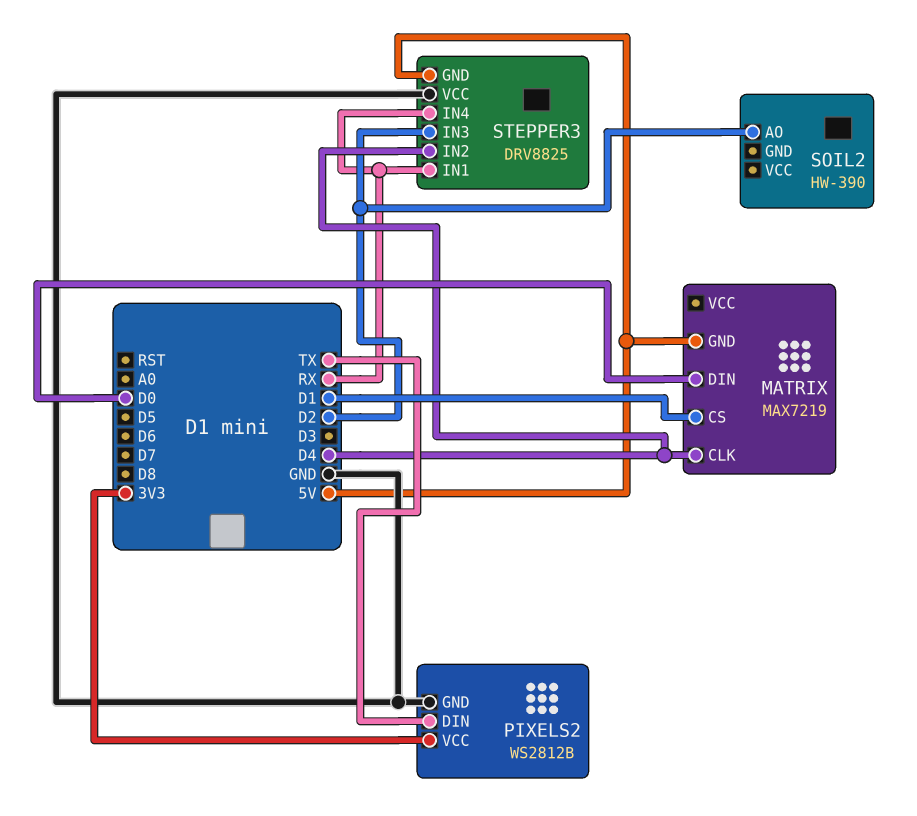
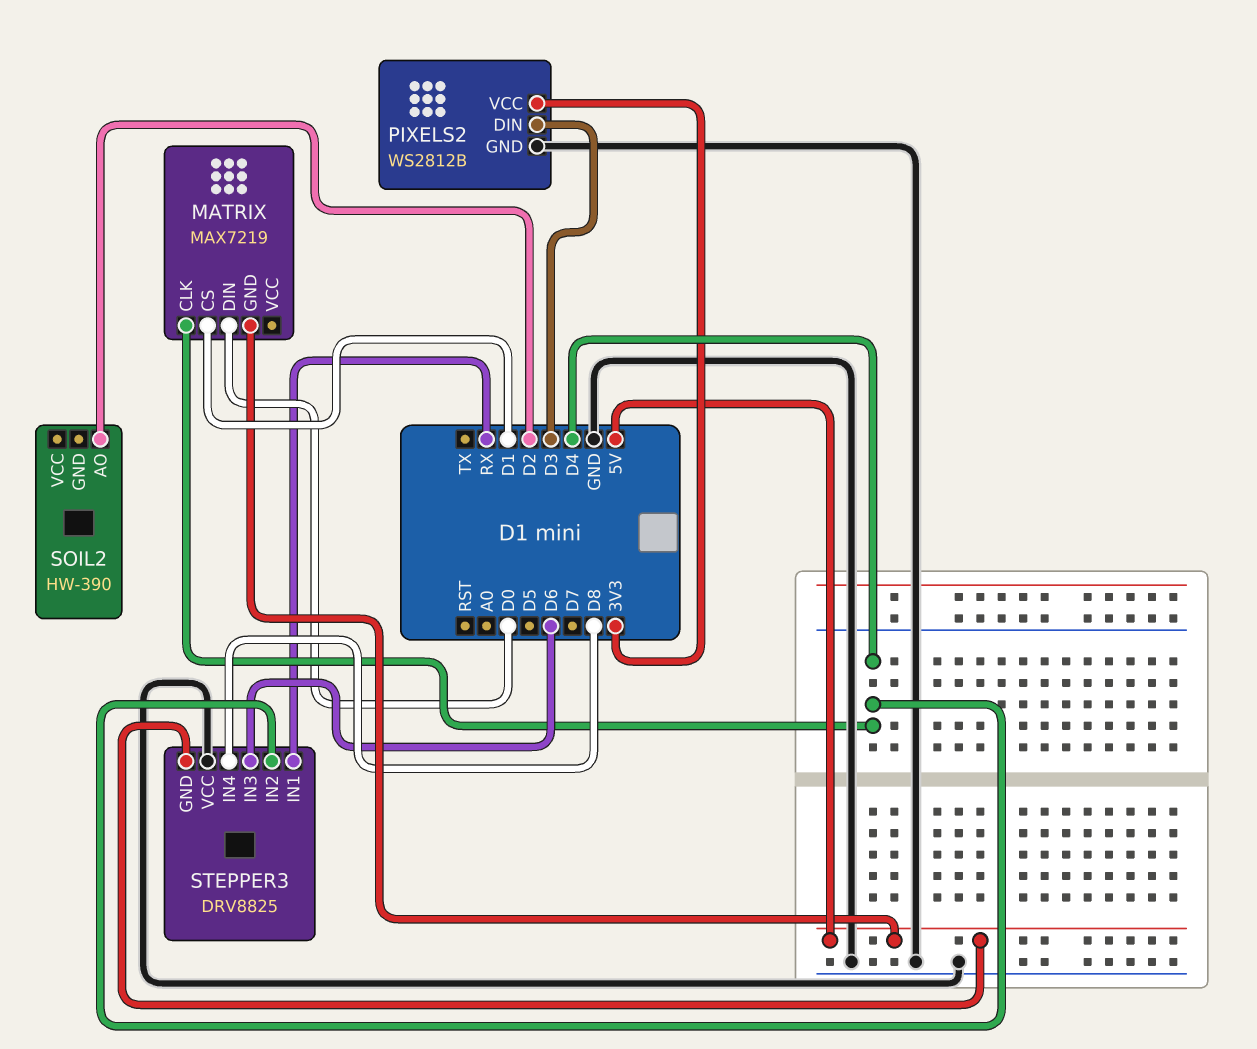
PIXELS2 pin DIN: TX -> D3
STEPPER3 pin IN3: D2 -> D6
STEPPER3 pin IN4: RX -> D8

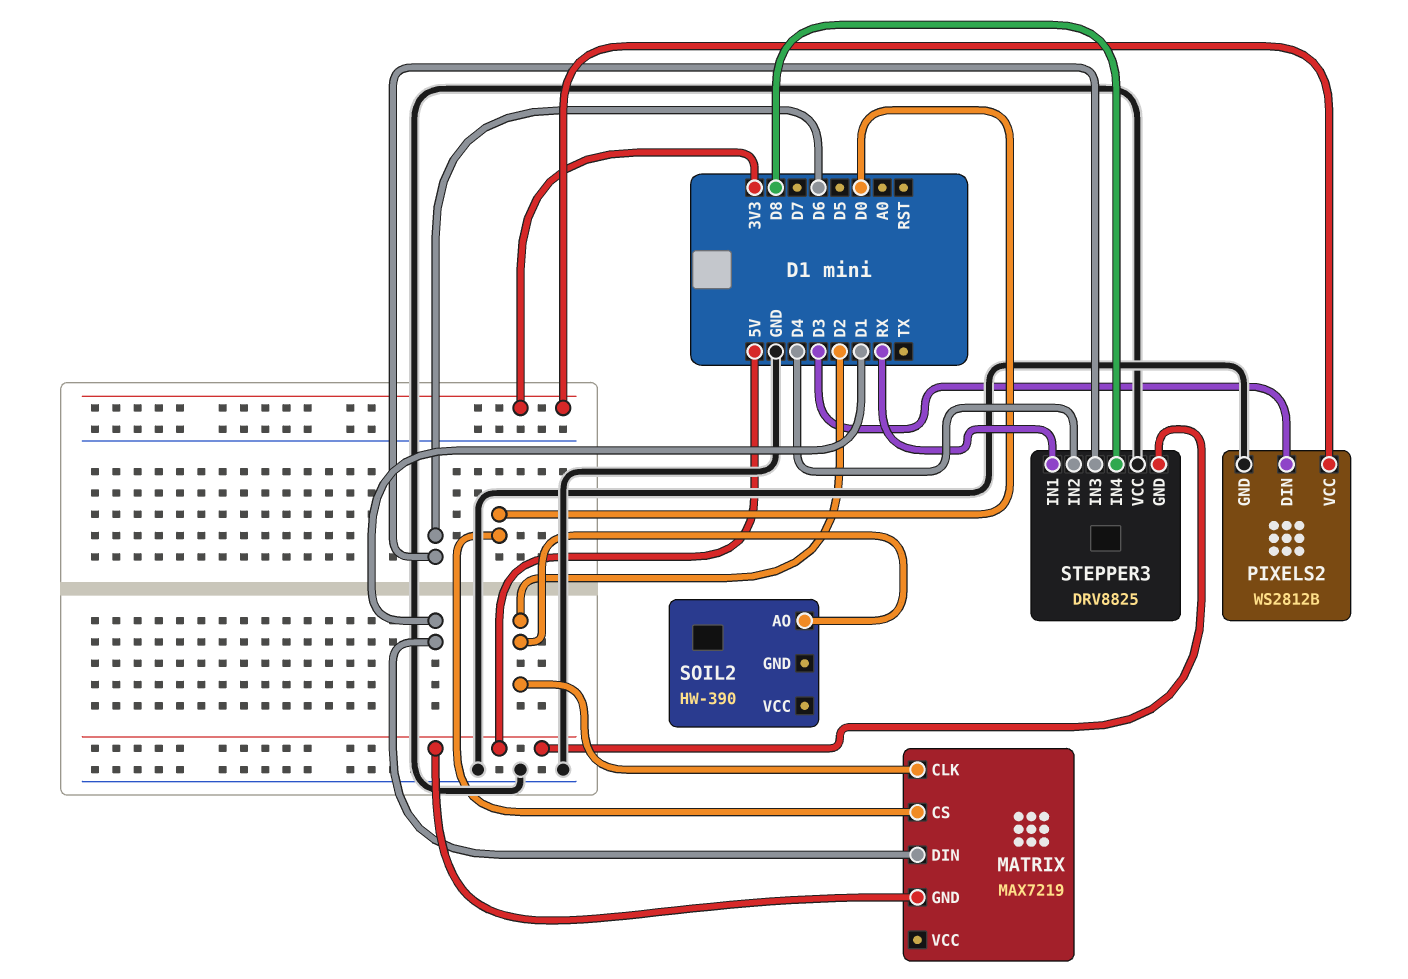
MATRIX pin CLK: D4 -> D2
MATRIX pin CS: D1 -> D0
MATRIX pin DIN: D0 -> D1

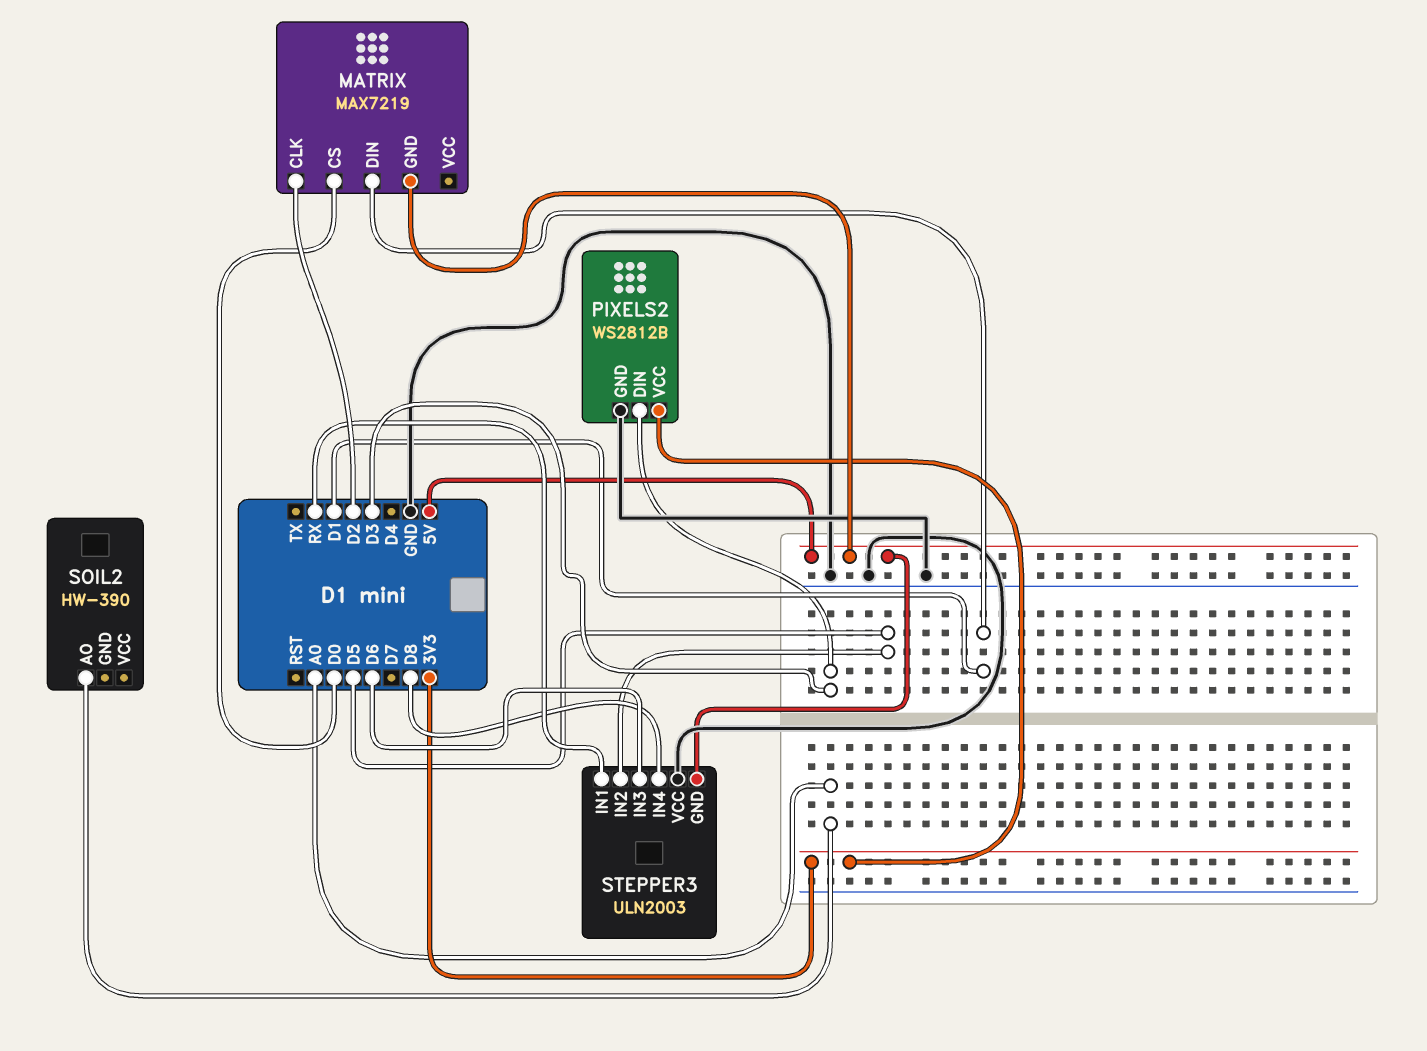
SOIL2 pin AO: D2 -> A0
STEPPER3: DRV8825 -> ULN2003
STEPPER3 pin IN2: D4 -> D5

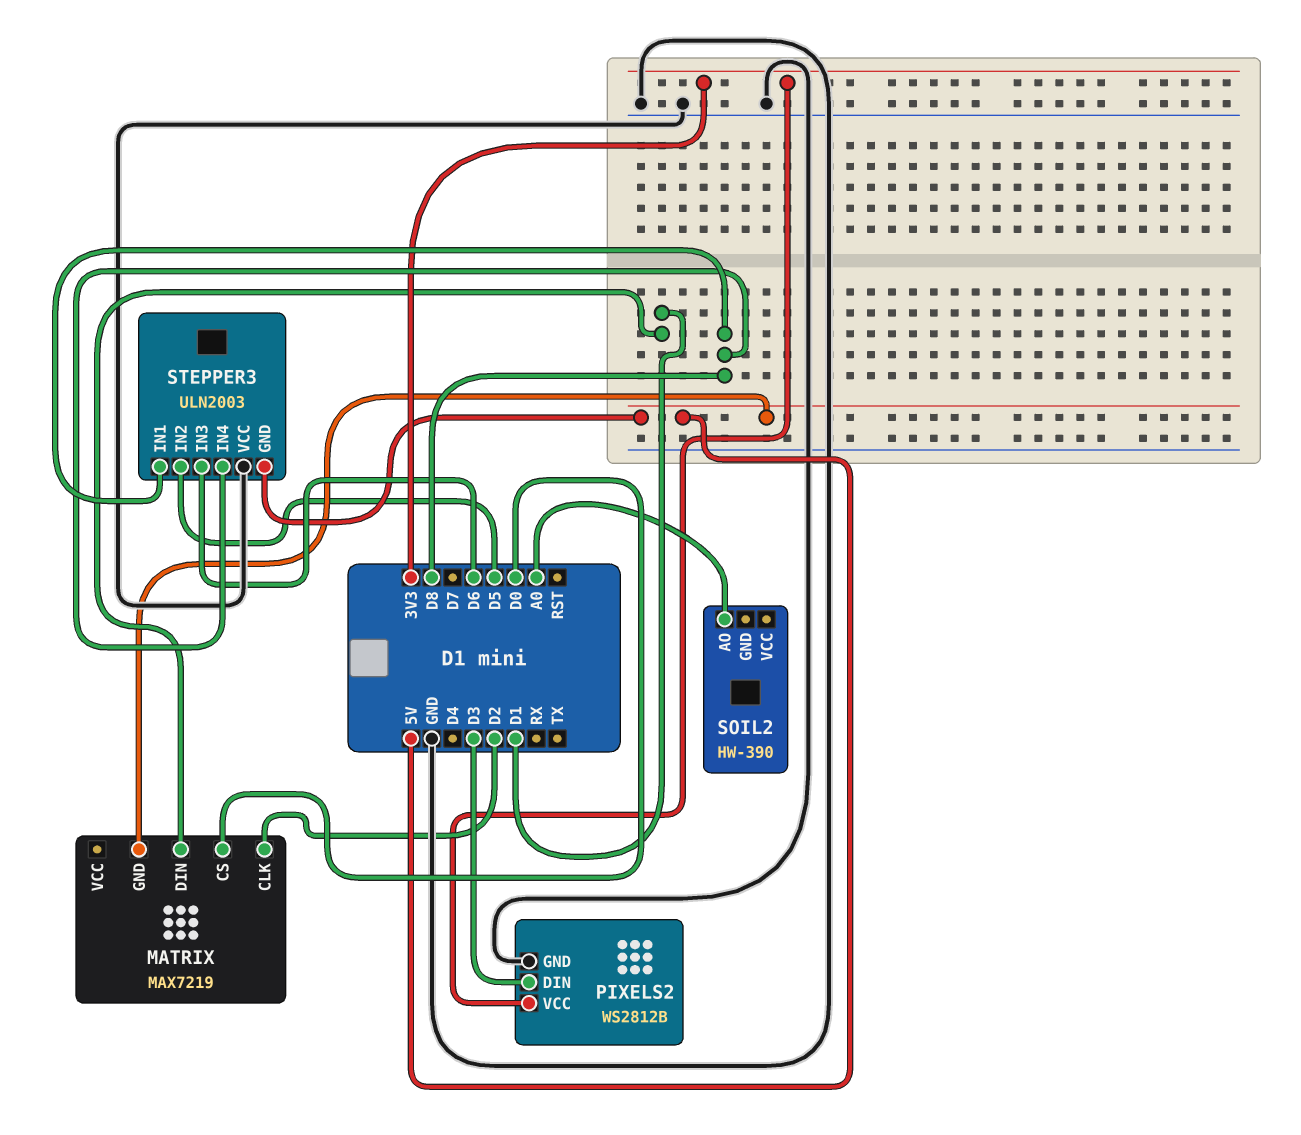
STEPPER3 pin IN1: RX -> D8

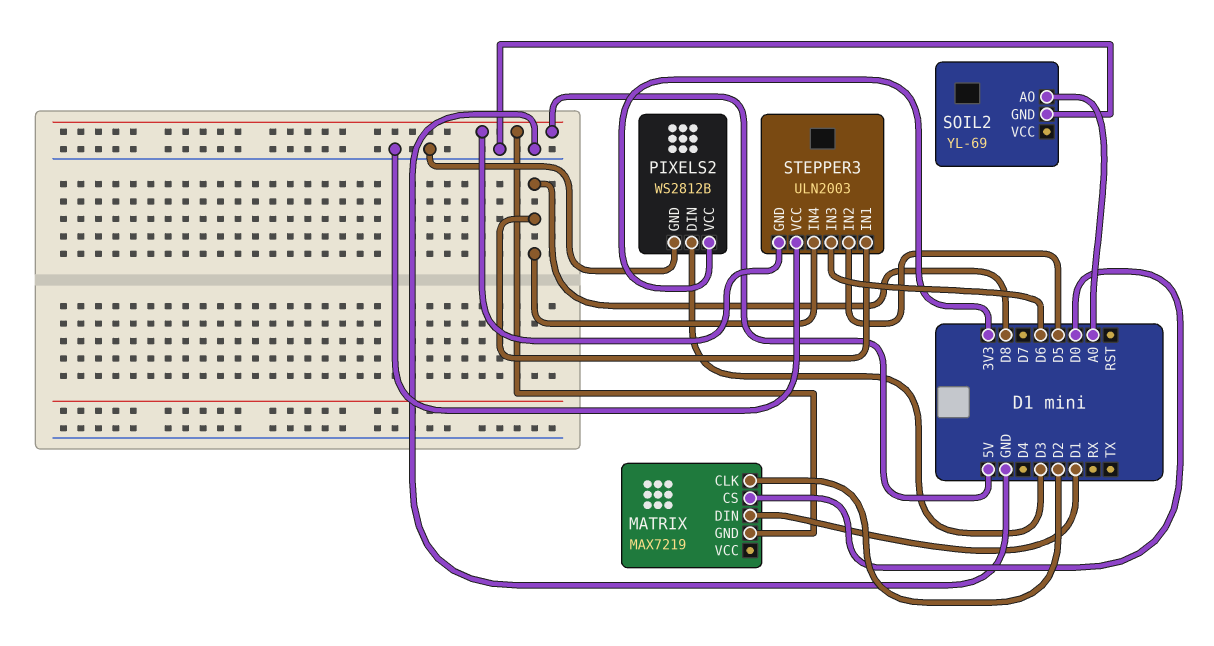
SOIL2: HW-390 -> YL-69
SOIL2 pin GND: none -> GND

